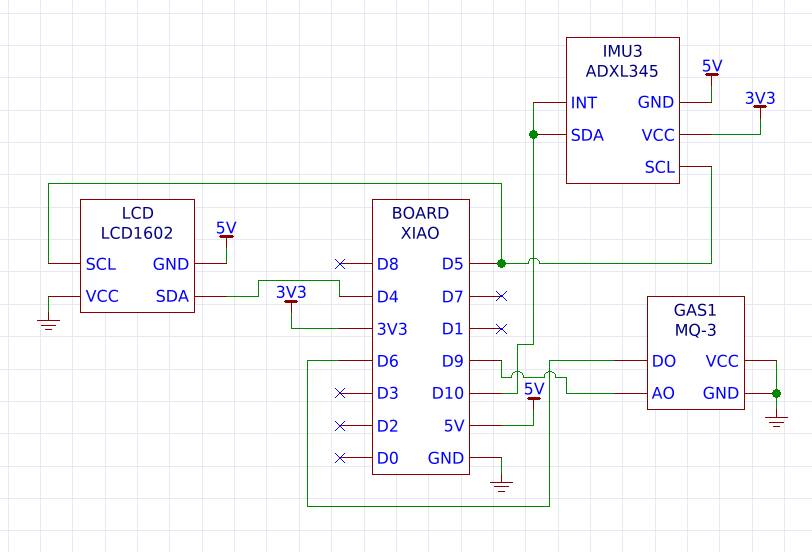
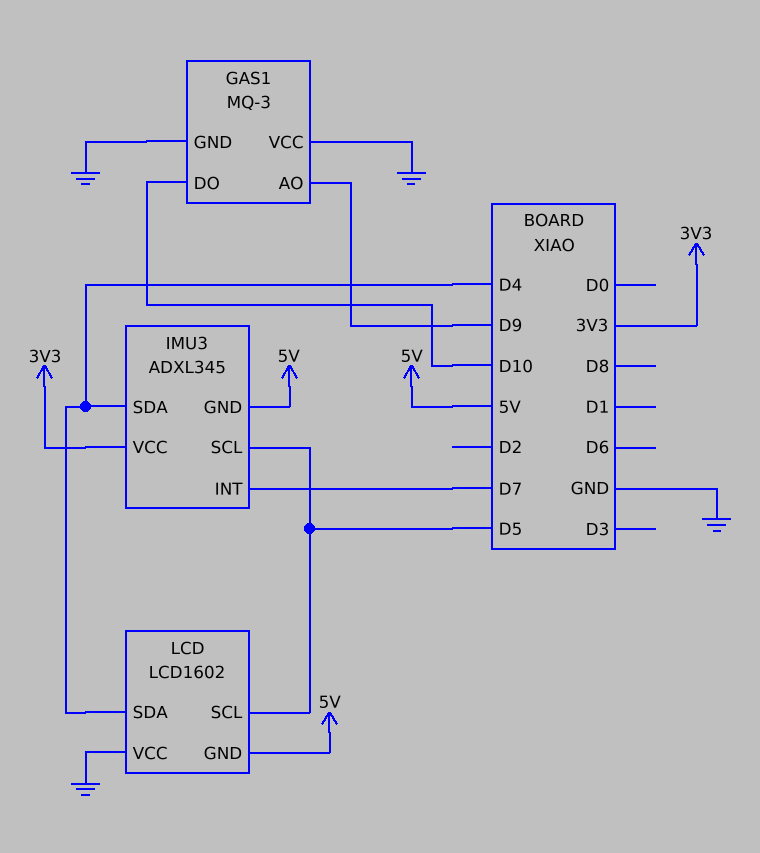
GAS1 pin DO: D6 -> D10
IMU3 pin INT: D10 -> D7
IMU3 pin SDA: D10 -> D4

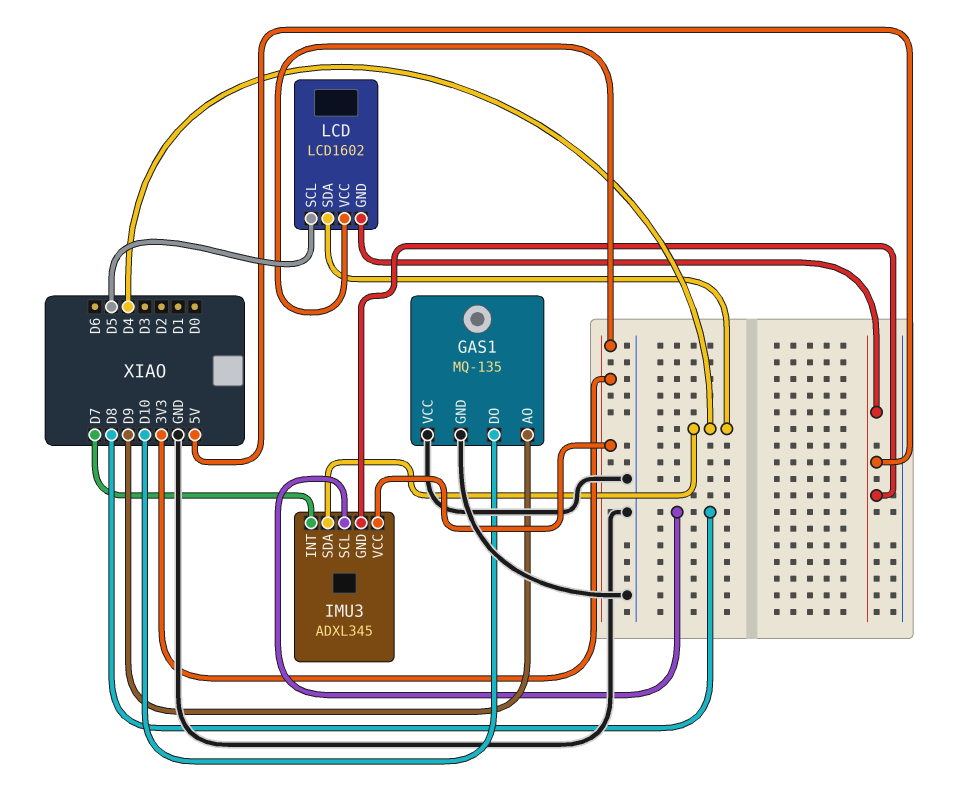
GAS1: MQ-3 -> MQ-135
IMU3 pin SCL: D5 -> D8
LCD pin VCC: GND -> 3V3

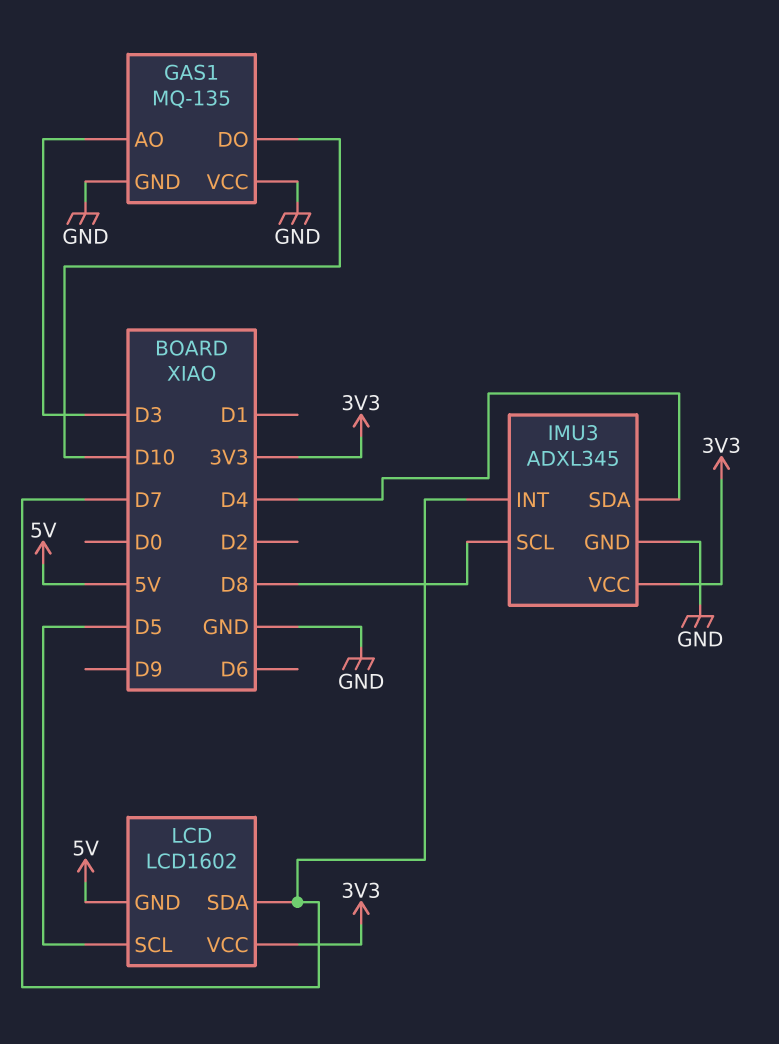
GAS1 pin AO: D9 -> D3
IMU3 pin GND: 5V -> GND
LCD pin SDA: D4 -> D7

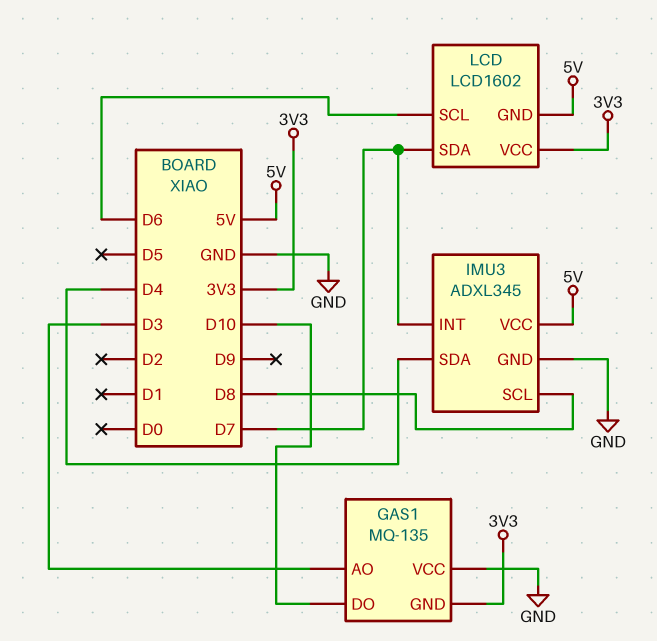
GAS1 pin GND: GND -> 3V3
IMU3 pin VCC: 3V3 -> 5V
LCD pin SCL: D5 -> D6

